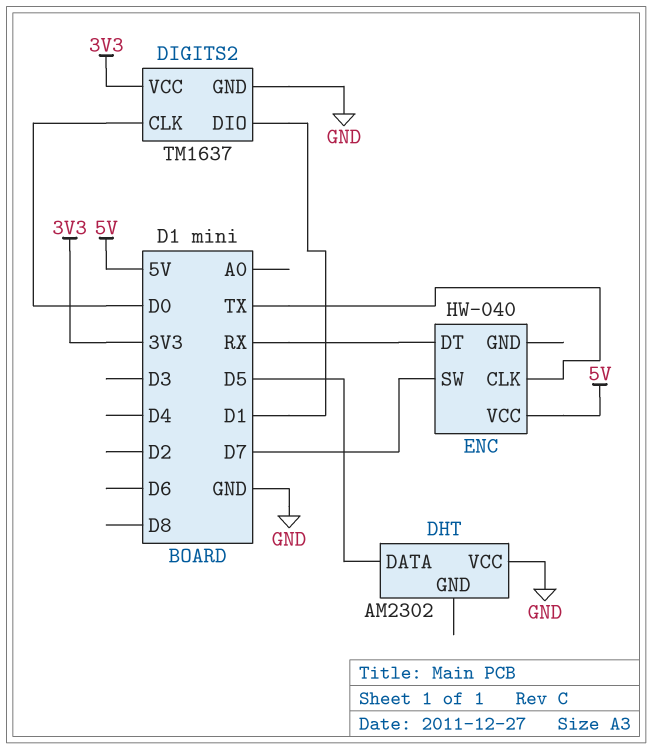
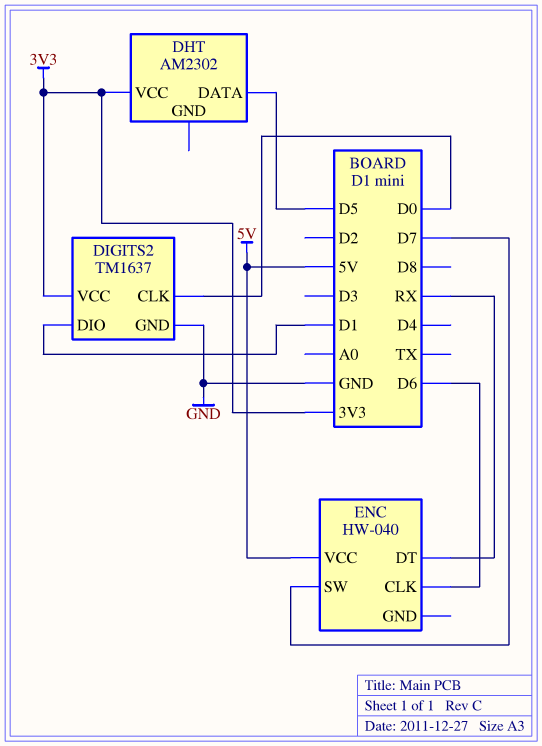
DHT pin VCC: GND -> 3V3
ENC pin CLK: TX -> D6

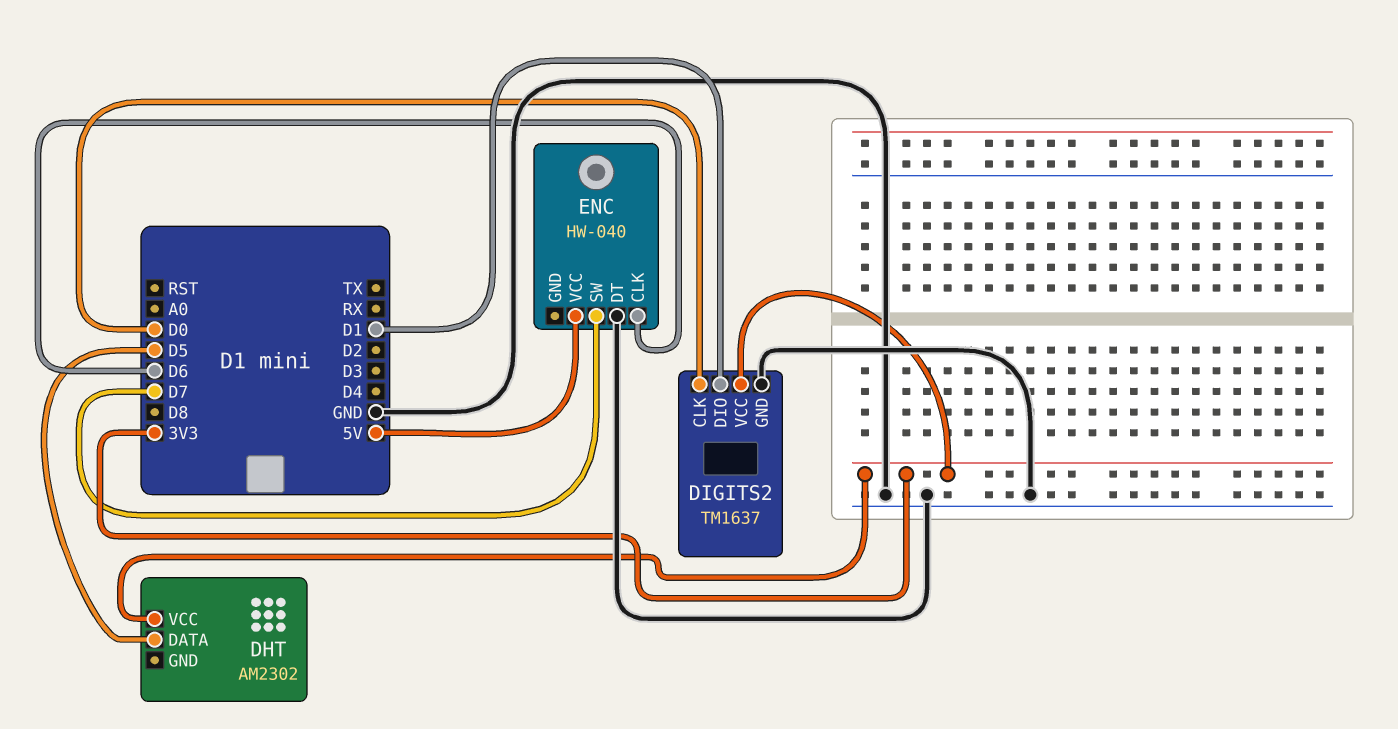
ENC pin DT: RX -> GND

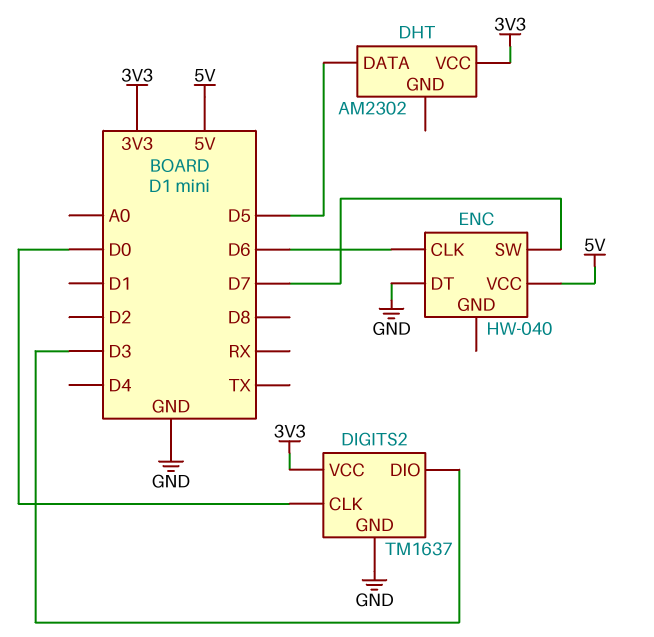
DIGITS2 pin DIO: D1 -> D3

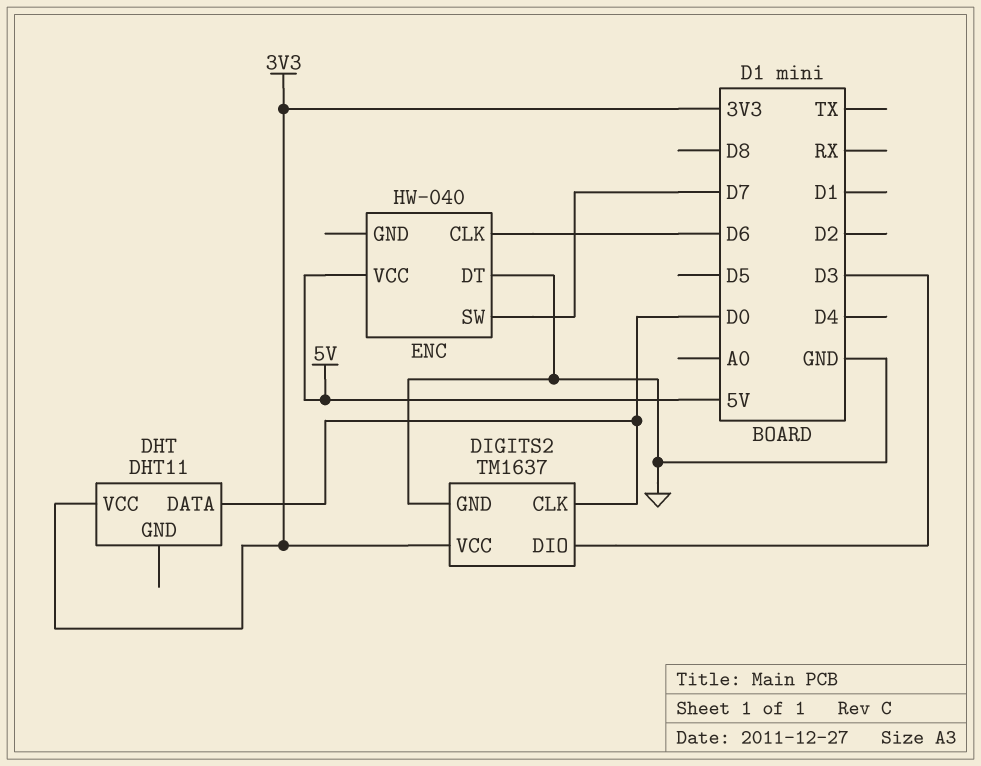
DHT: AM2302 -> DHT11
DHT pin DATA: D5 -> D0

